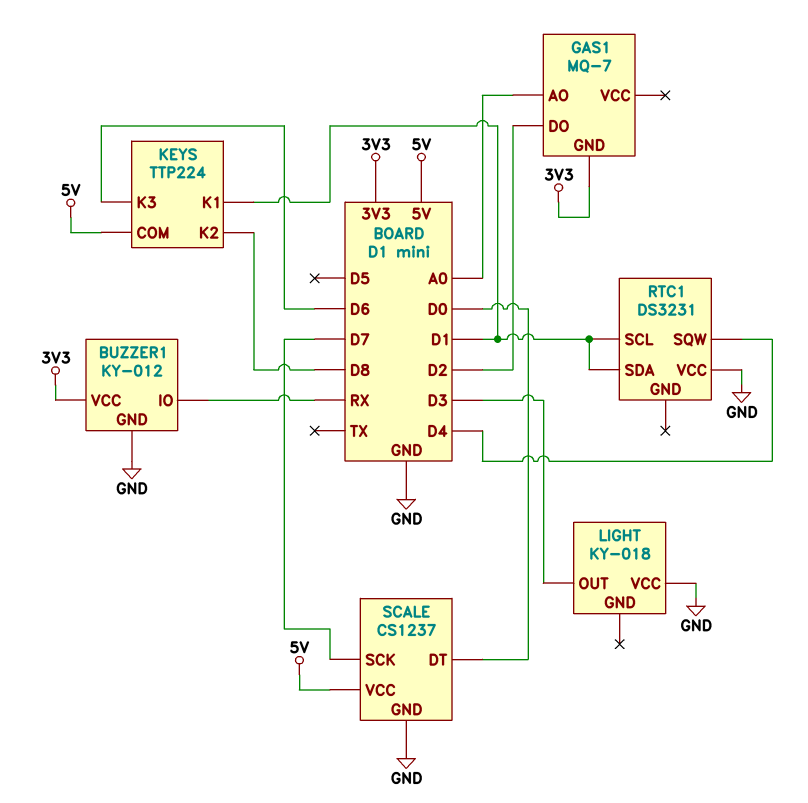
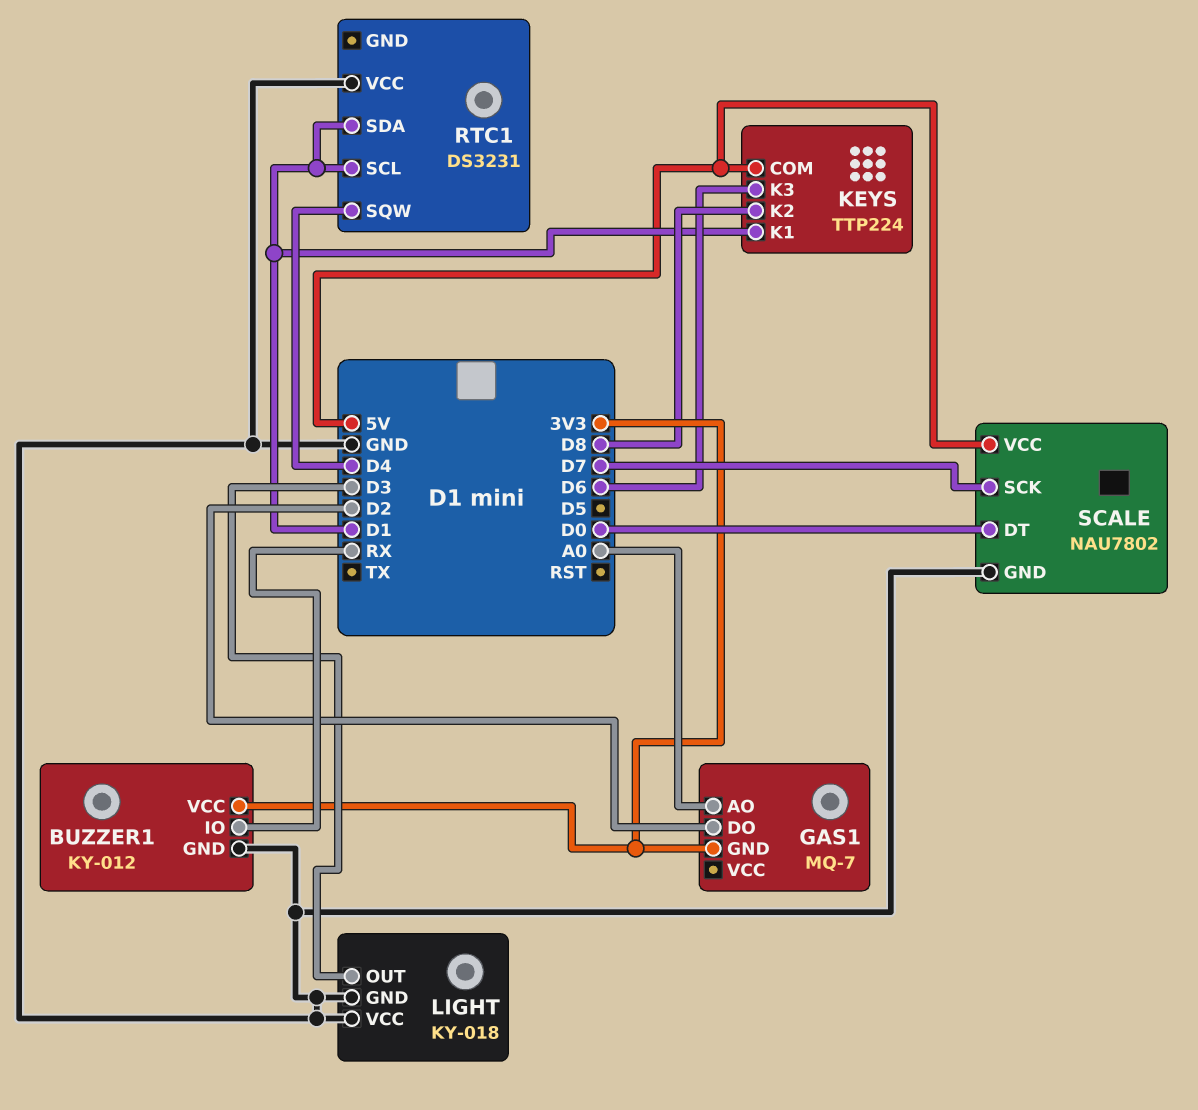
LIGHT pin GND: none -> GND
SCALE: CS1237 -> NAU7802

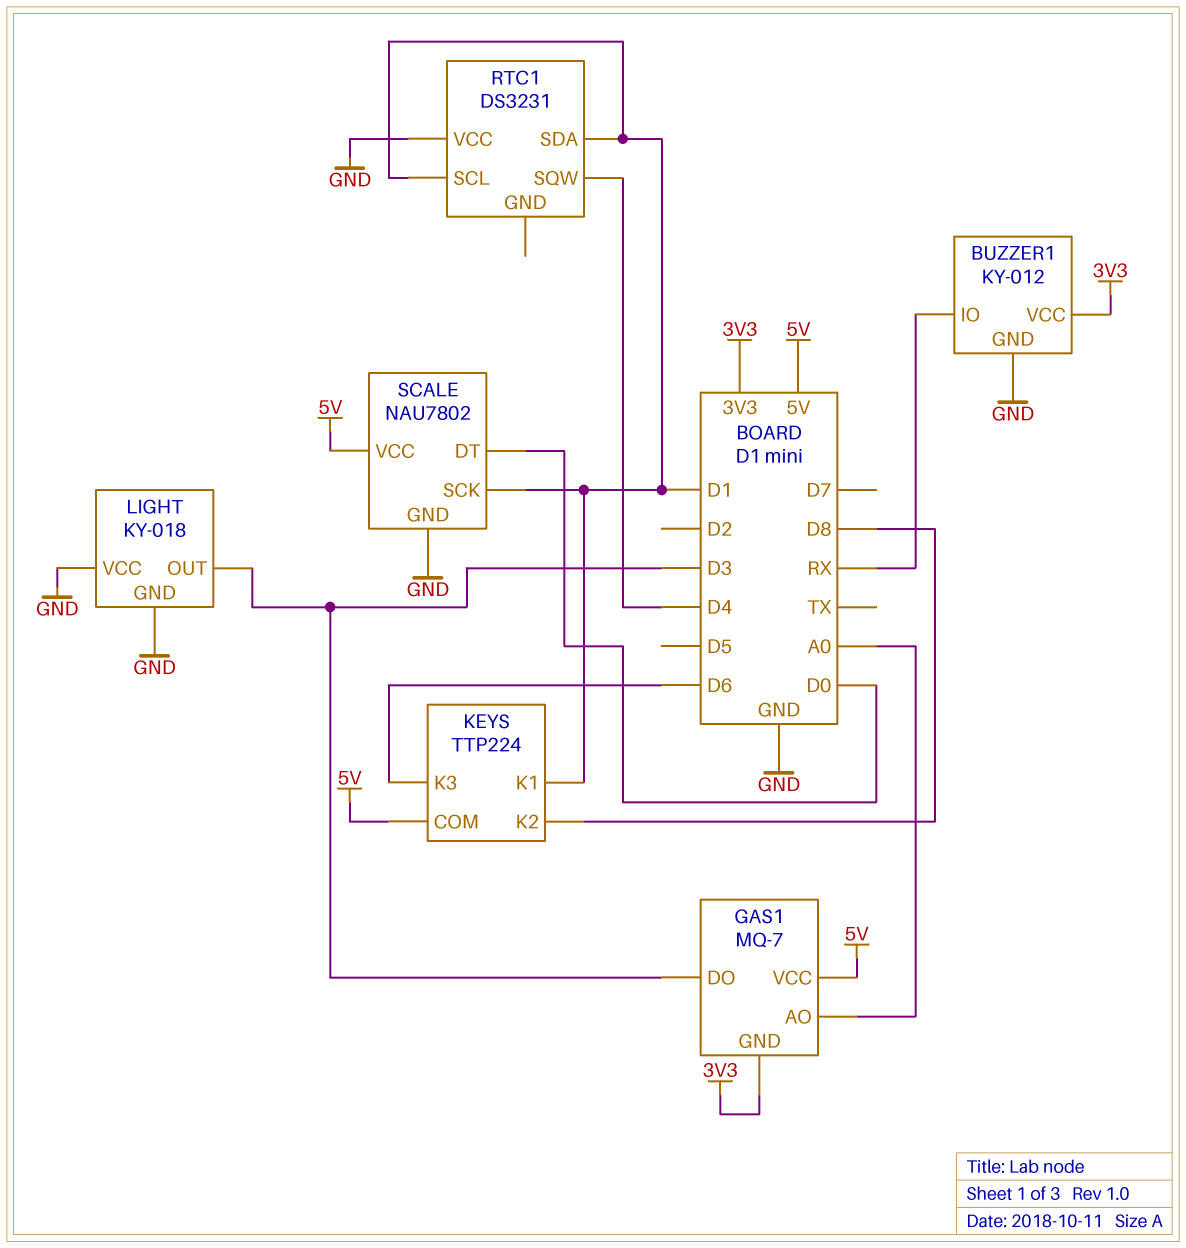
GAS1 pin DO: D2 -> D3
GAS1 pin VCC: none -> 5V
SCALE pin SCK: D7 -> D1

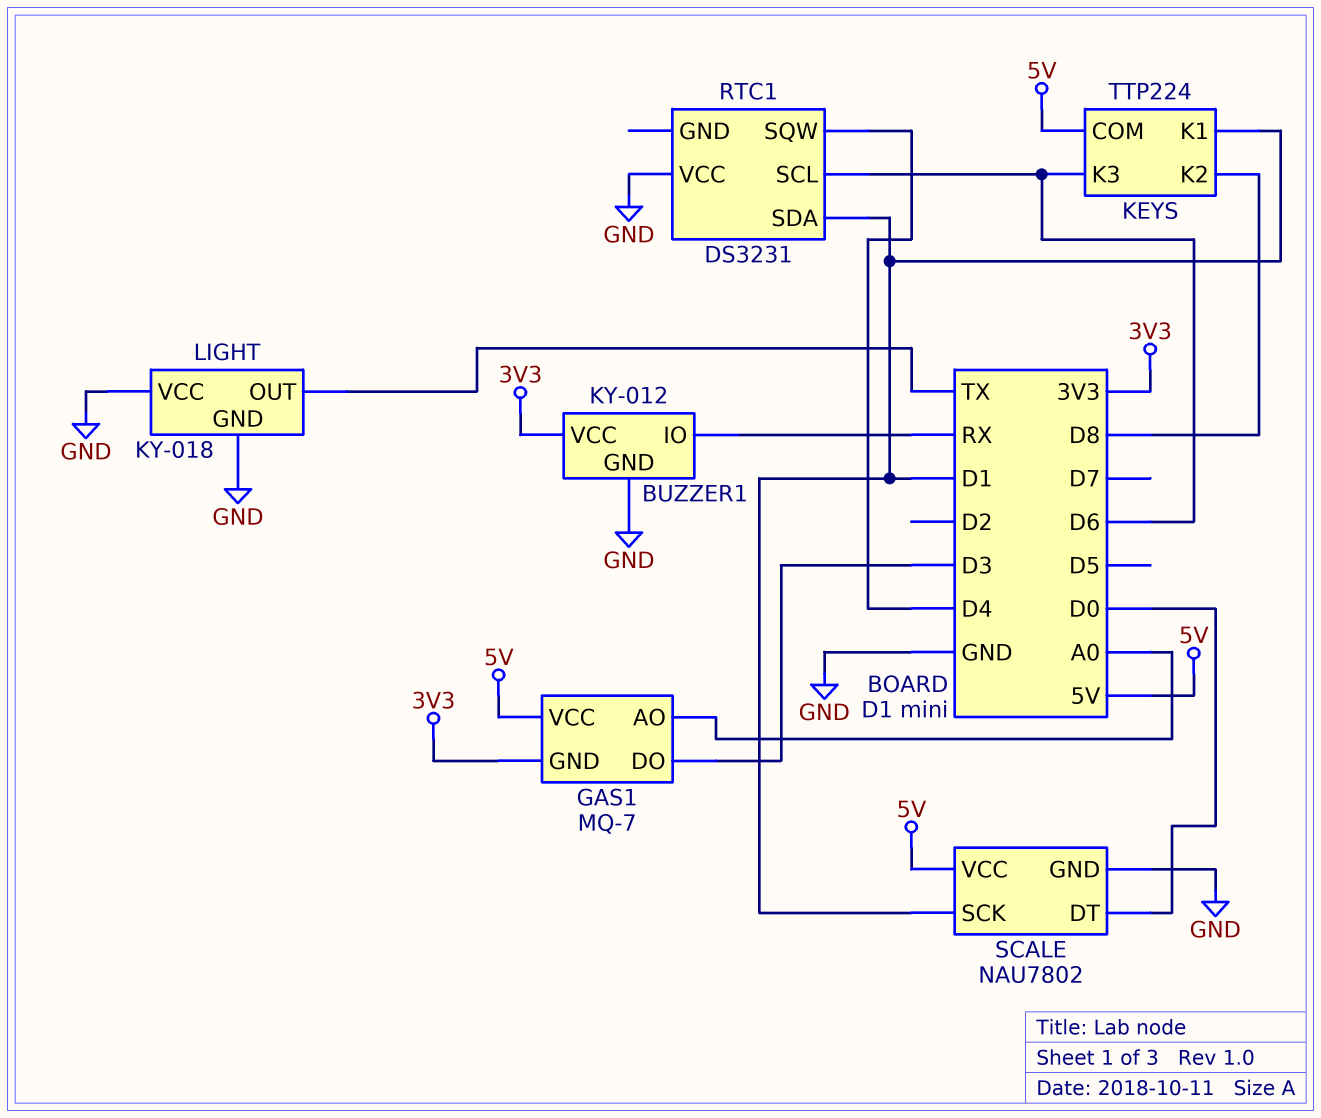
LIGHT pin OUT: D3 -> TX
RTC1 pin SCL: D1 -> D6

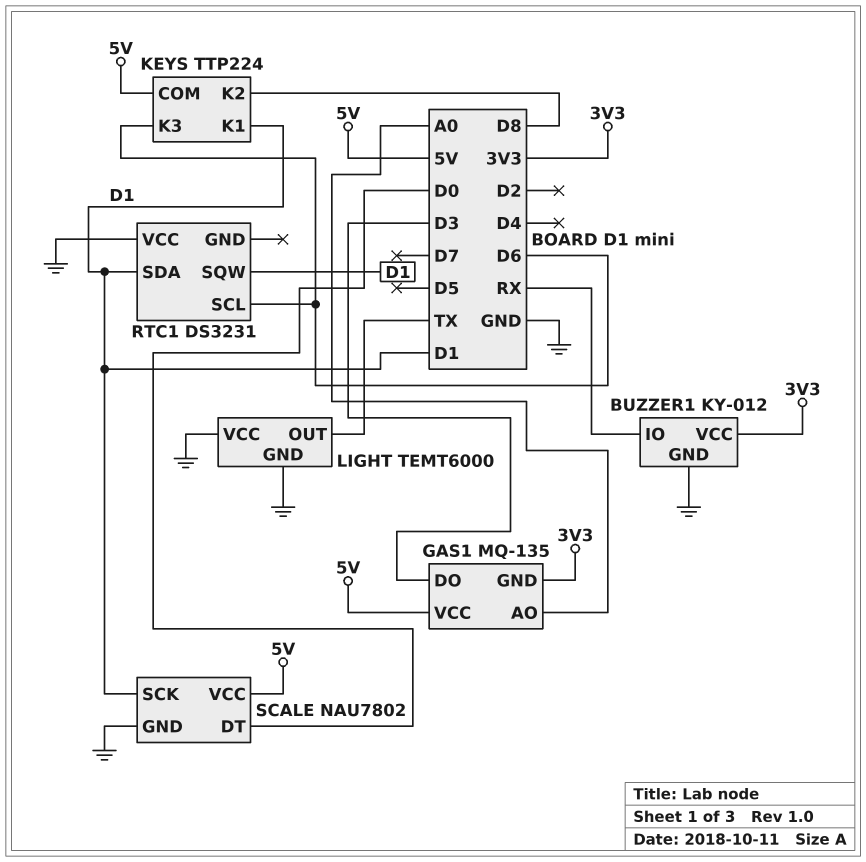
GAS1: MQ-7 -> MQ-135
LIGHT: KY-018 -> TEMT6000
RTC1 pin SQW: D4 -> D1

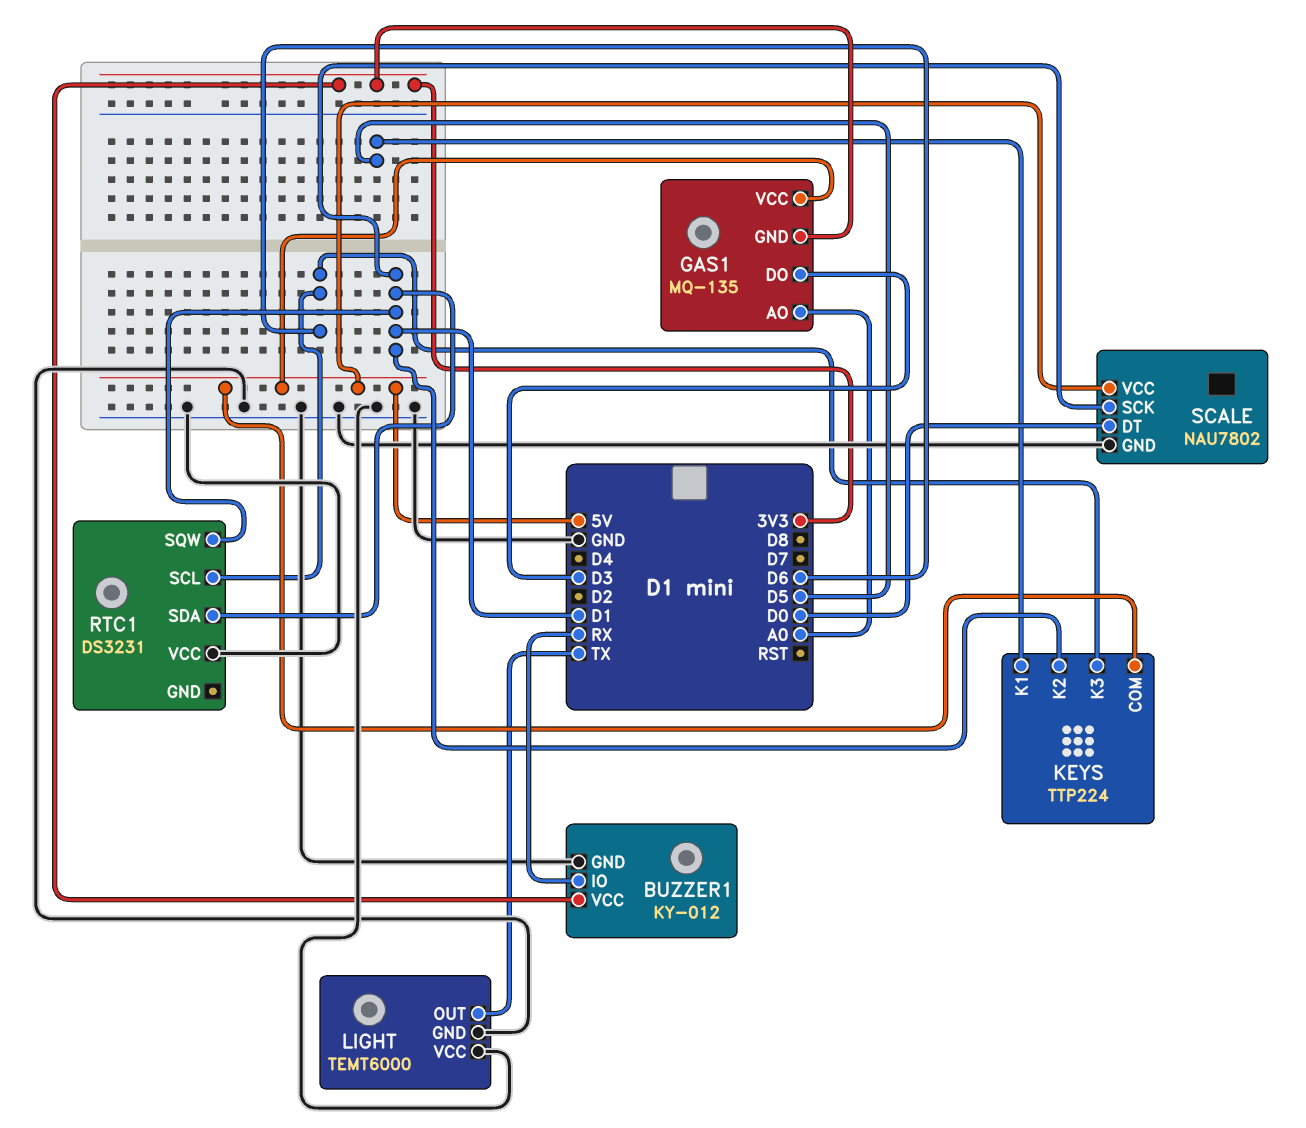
KEYS pin K1: D1 -> D5
KEYS pin K2: D8 -> D1

